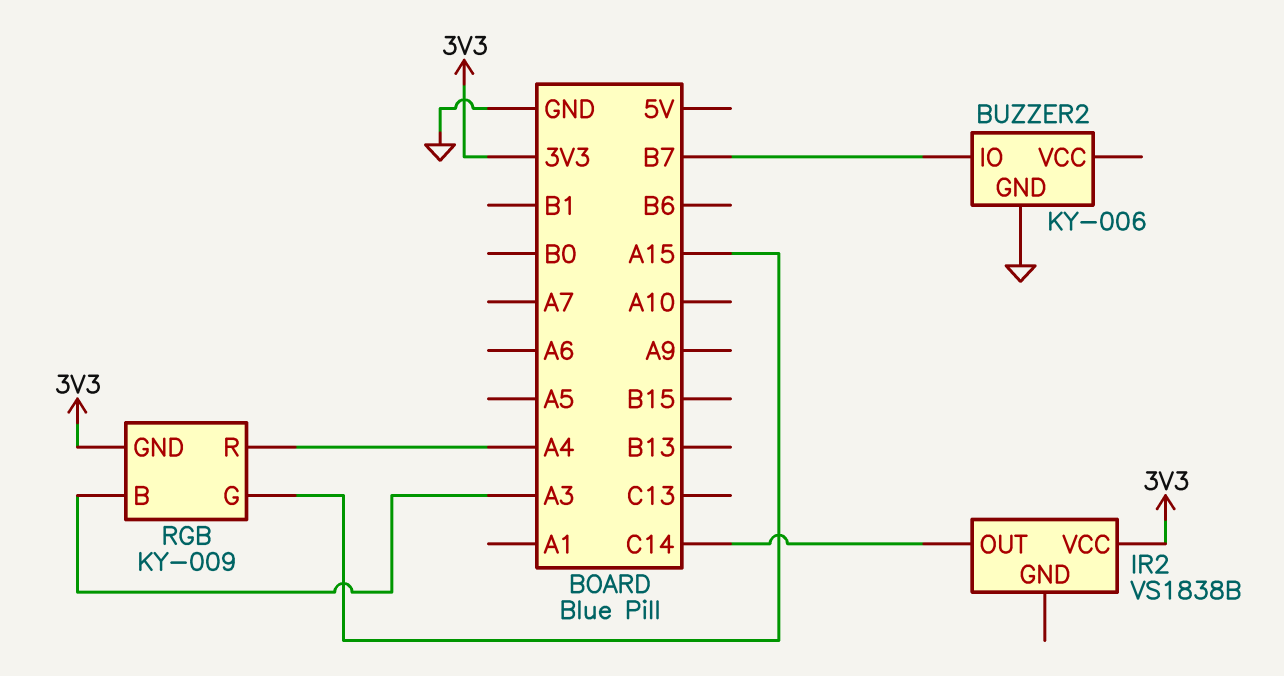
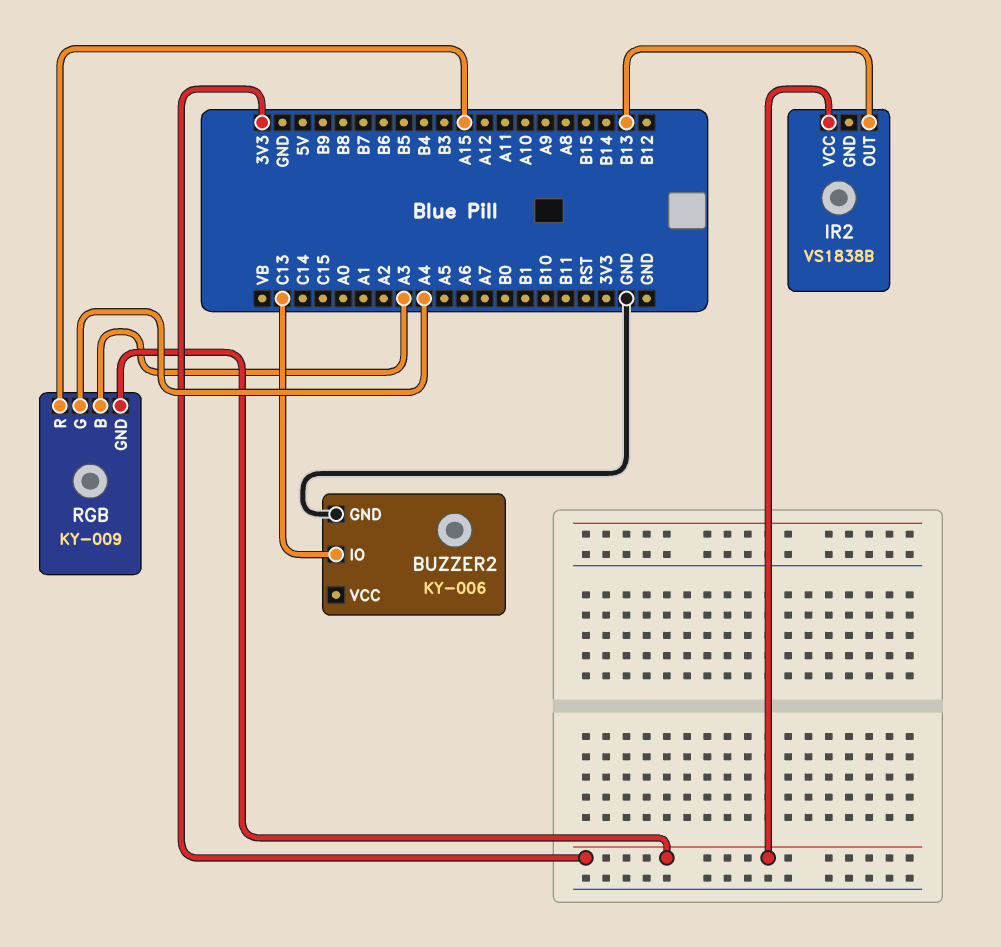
BUZZER2 pin IO: B7 -> C13
IR2 pin OUT: C14 -> B13
RGB pin G: A15 -> A4
RGB pin R: A4 -> A15

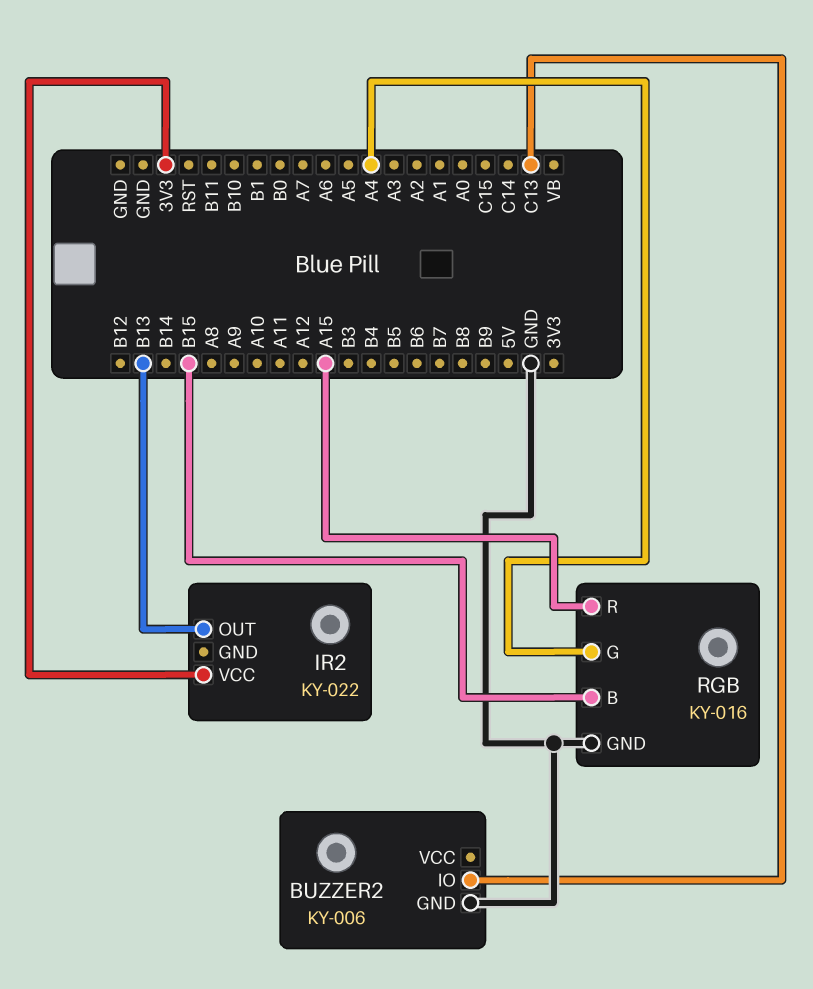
IR2: VS1838B -> KY-022
RGB: KY-009 -> KY-016
RGB pin B: A3 -> B15
RGB pin GND: 3V3 -> GND

